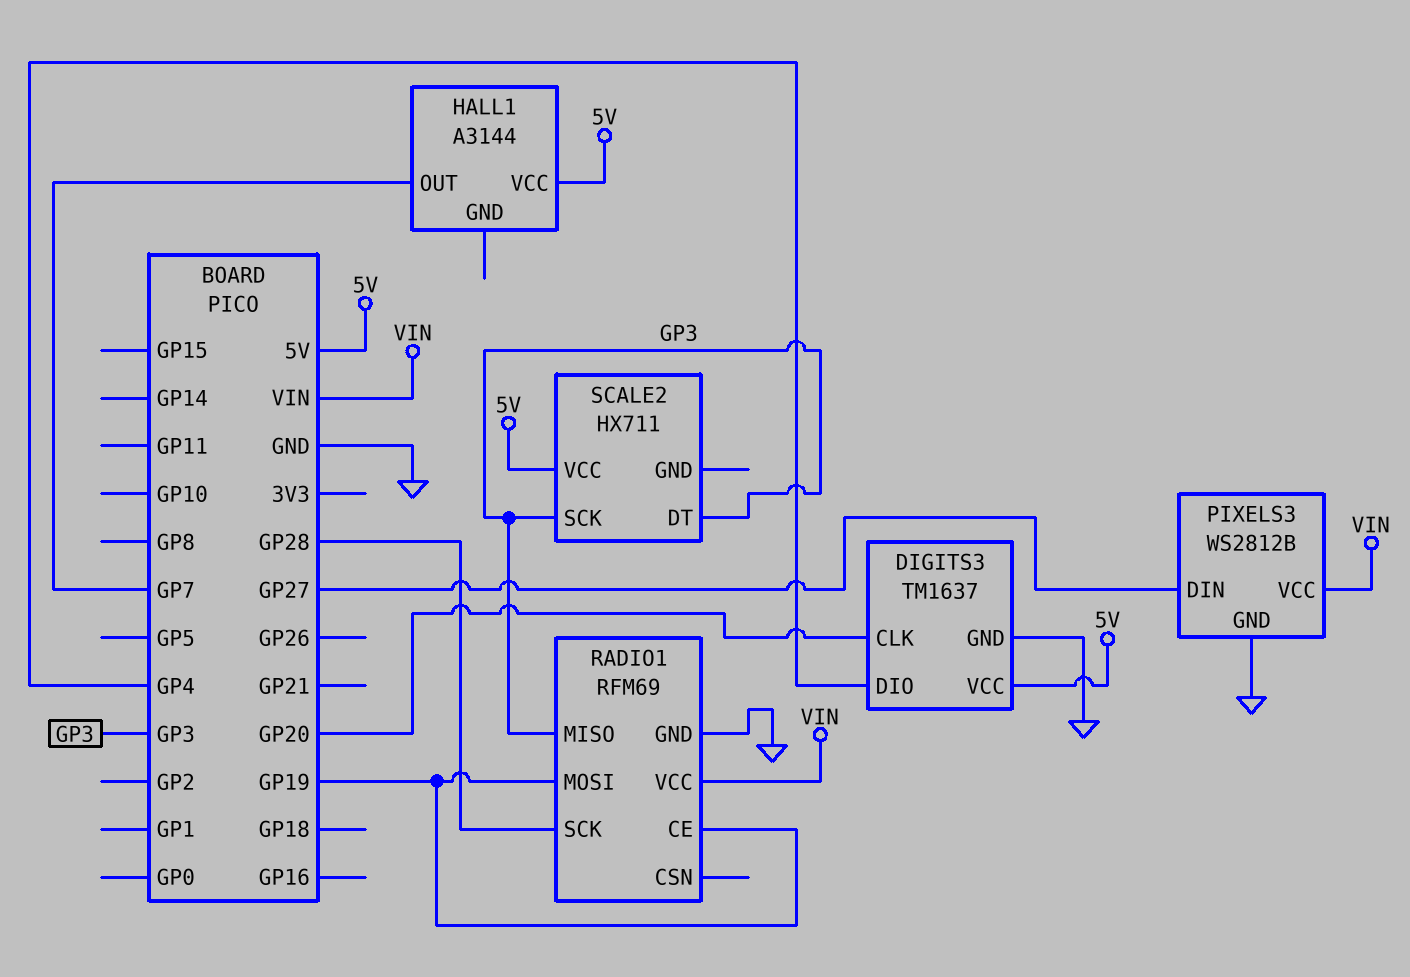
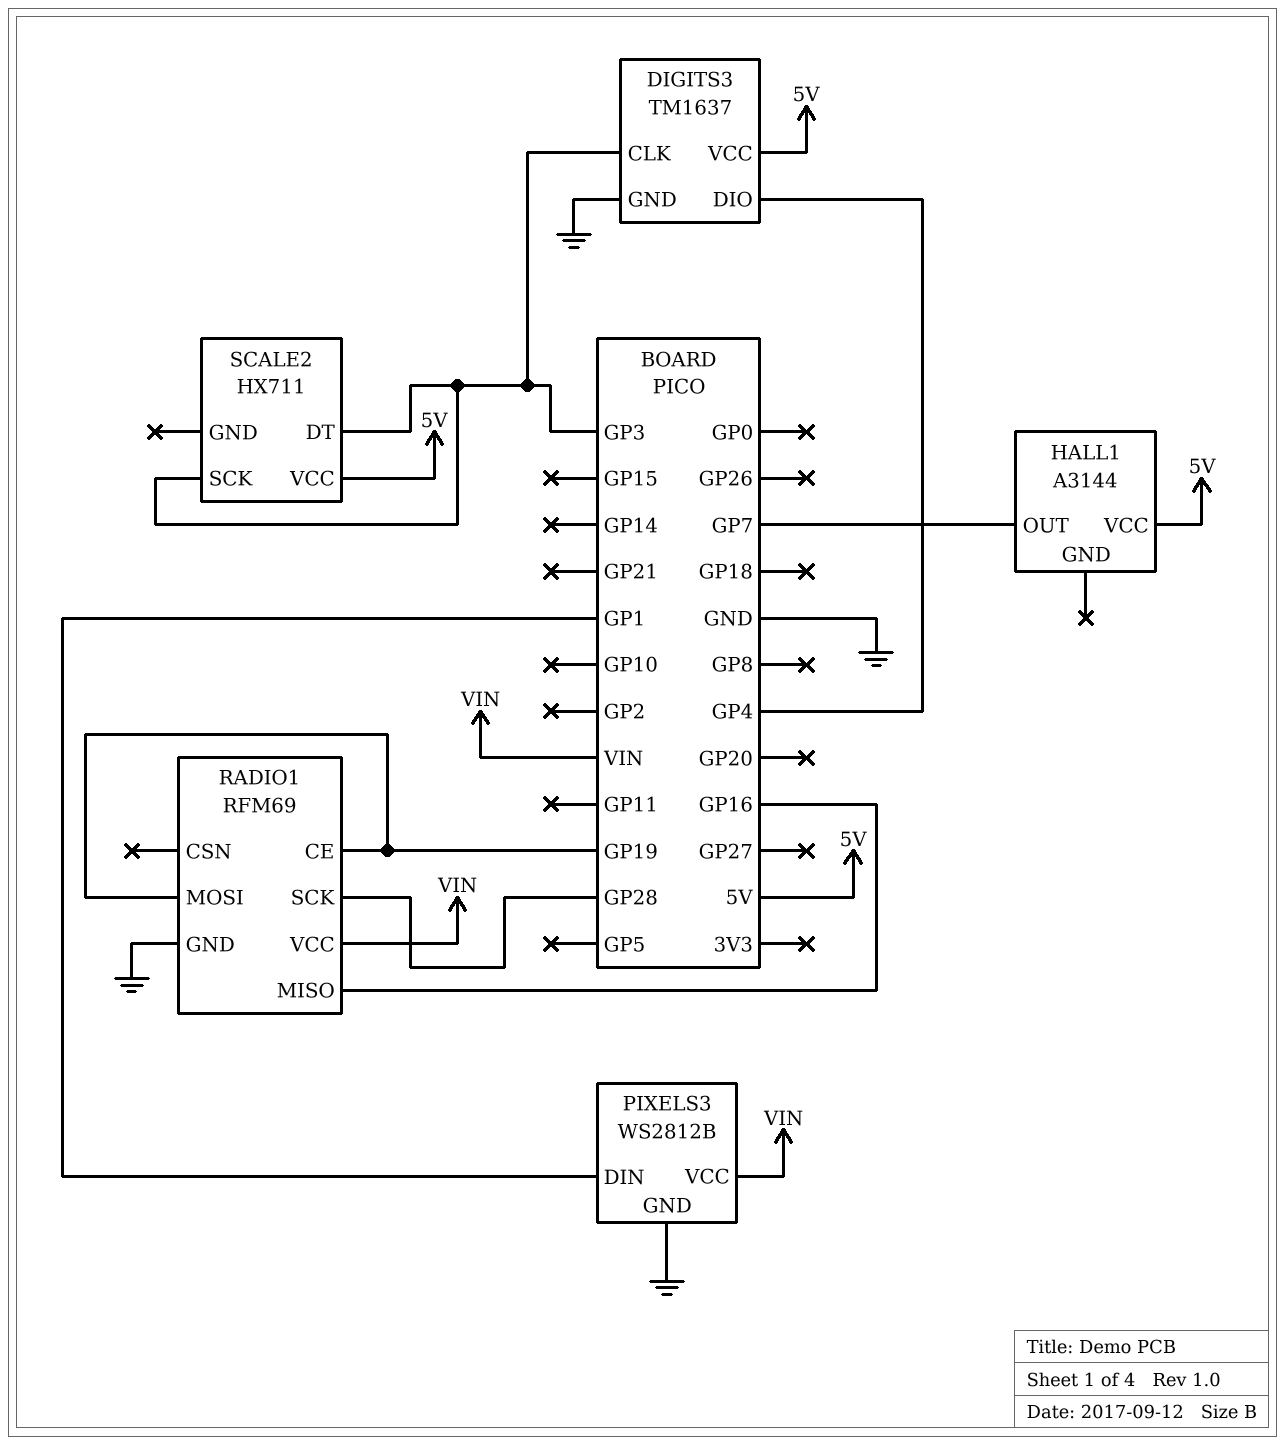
DIGITS3 pin CLK: GP20 -> GP3
PIXELS3 pin DIN: GP27 -> GP1
RADIO1 pin MISO: GP3 -> GP16

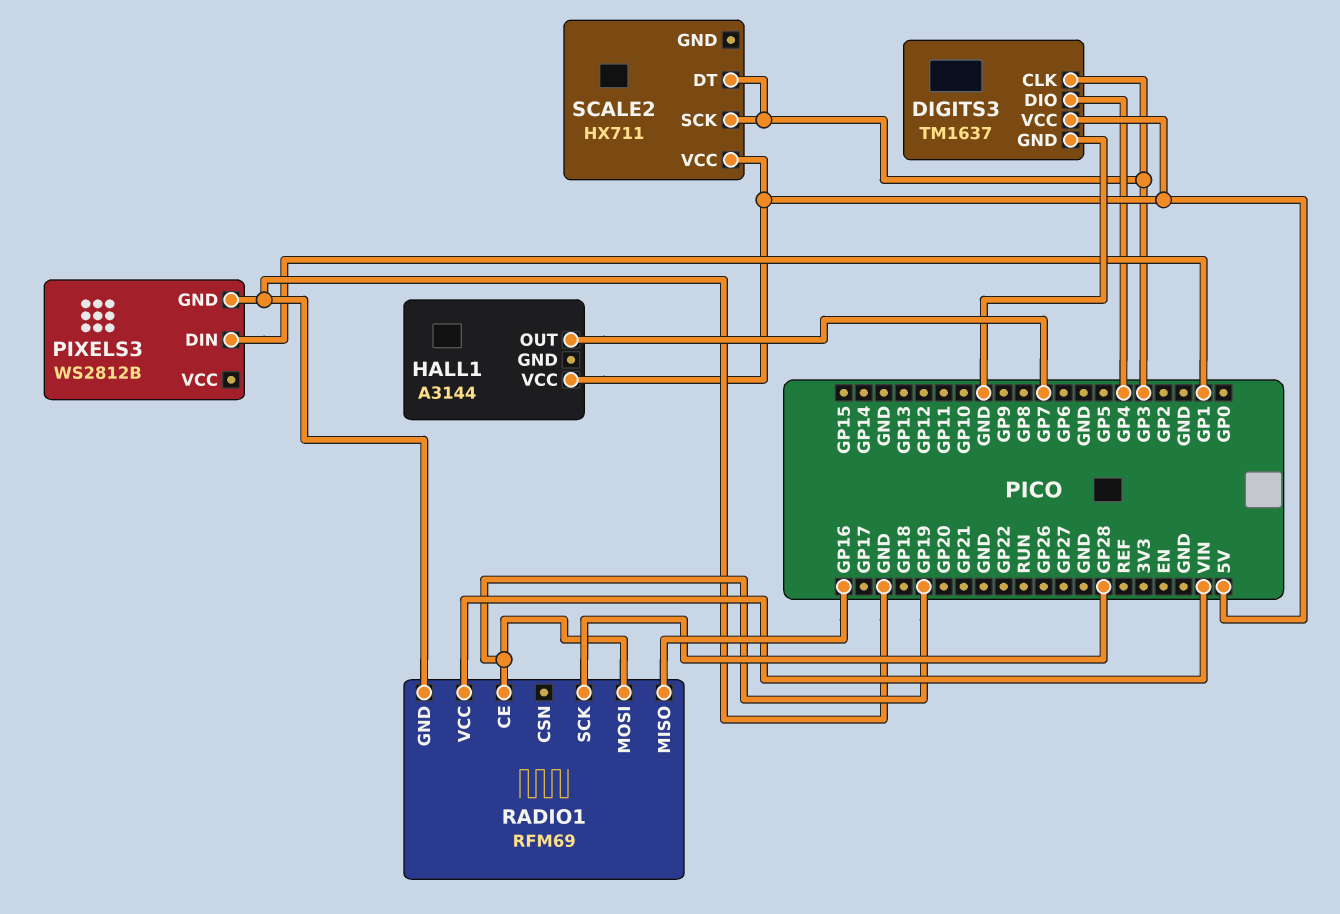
PIXELS3 pin VCC: VIN -> none

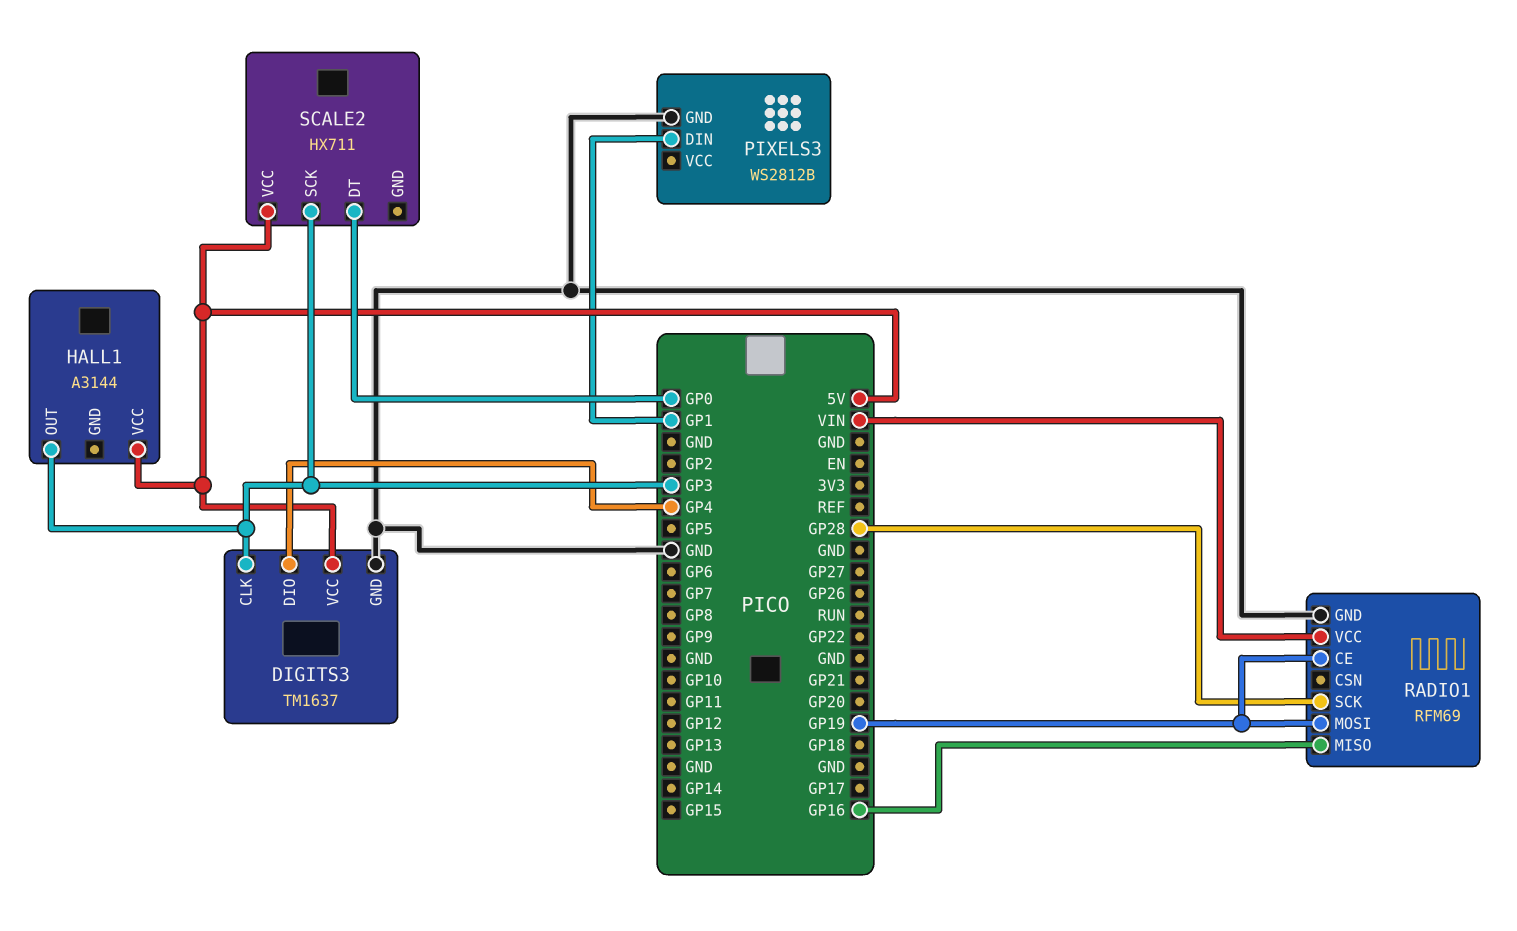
HALL1 pin OUT: GP7 -> GP3
SCALE2 pin DT: GP3 -> GP0

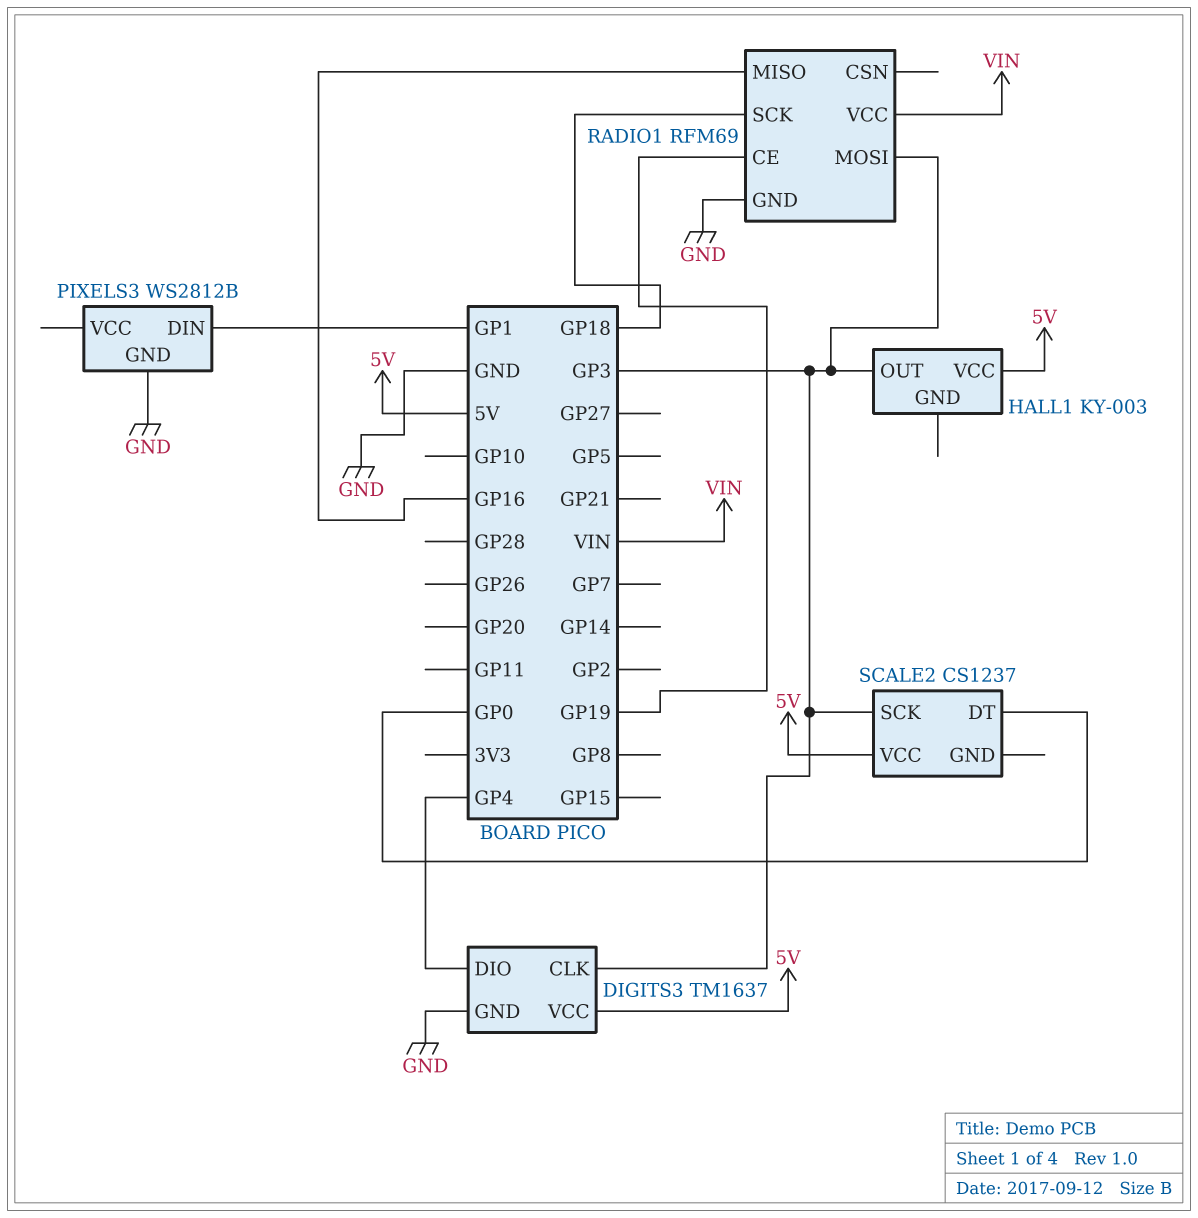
HALL1: A3144 -> KY-003
RADIO1 pin MOSI: GP19 -> GP3
RADIO1 pin SCK: GP28 -> GP18
SCALE2: HX711 -> CS1237

